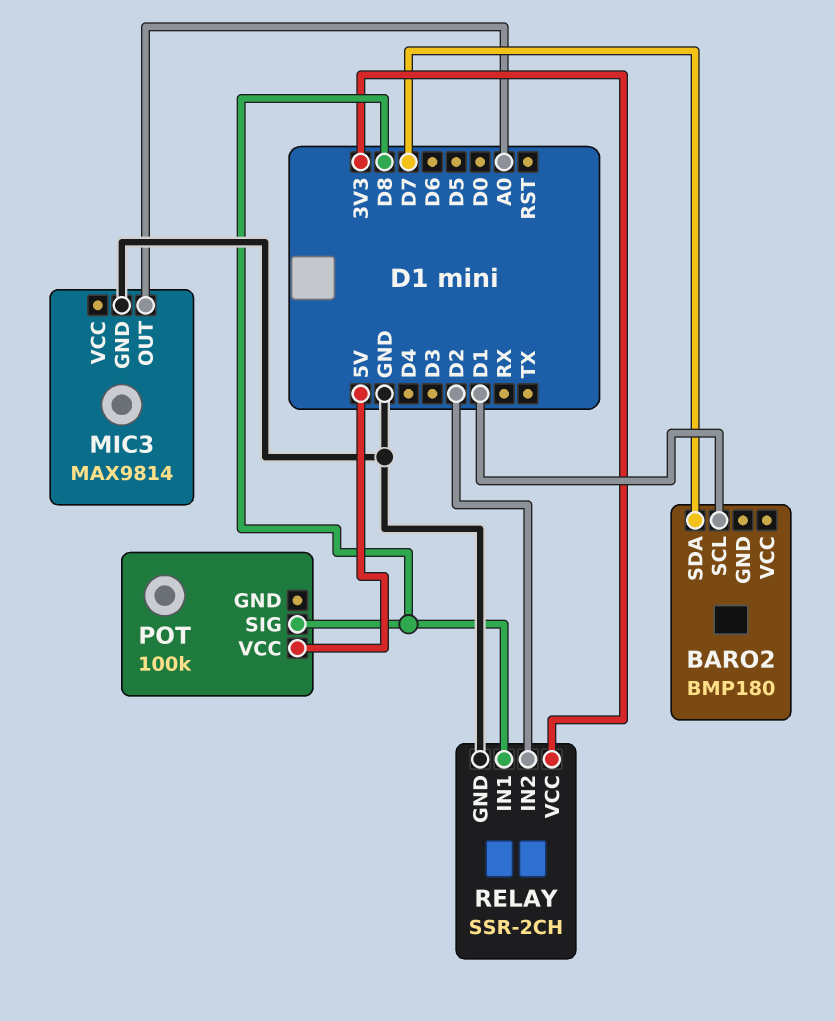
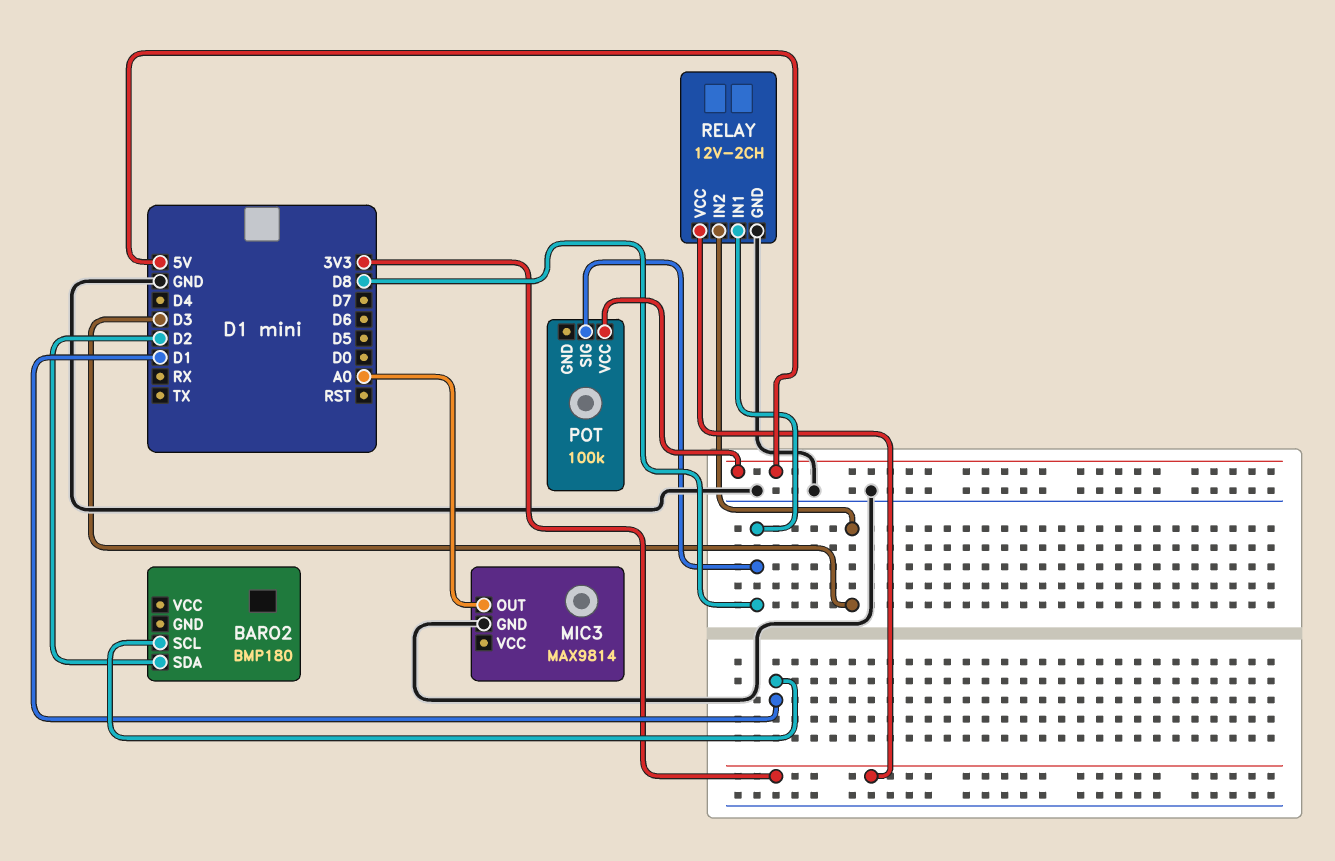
BARO2 pin SDA: D7 -> D2
RELAY: SSR-2CH -> 12V-2CH
RELAY pin IN2: D2 -> D3

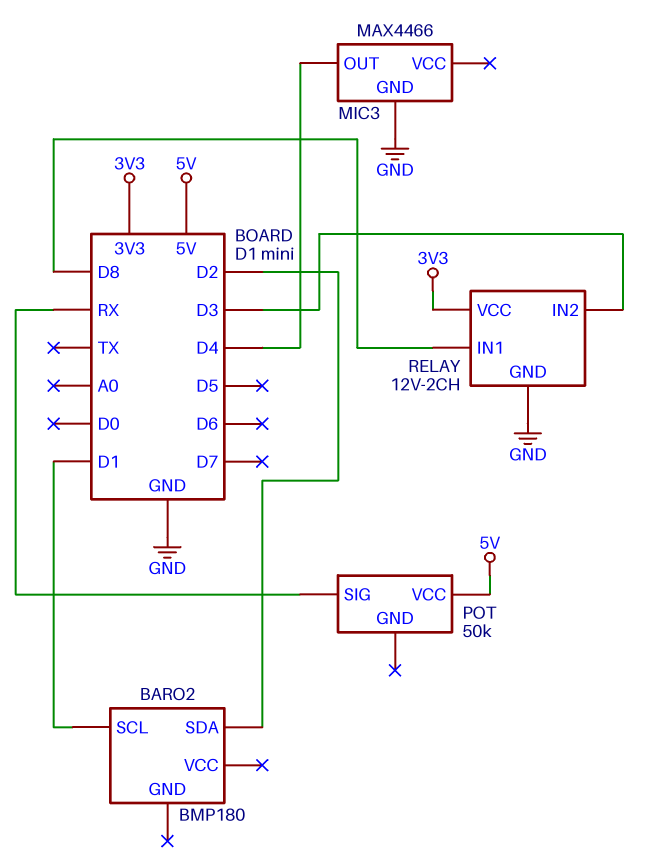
MIC3: MAX9814 -> MAX4466
MIC3 pin OUT: A0 -> D4
POT: 100k -> 50k
POT pin SIG: D8 -> RX

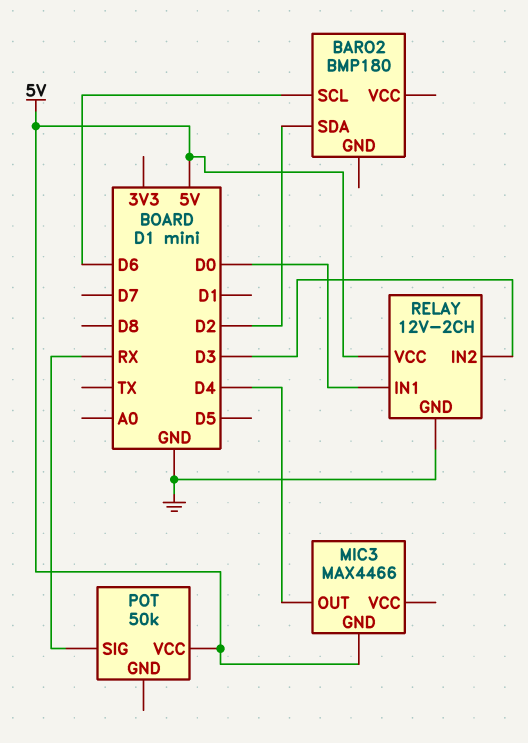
BARO2 pin SCL: D1 -> D6
MIC3 pin GND: GND -> 5V
RELAY pin IN1: D8 -> D0
RELAY pin VCC: 3V3 -> 5V

